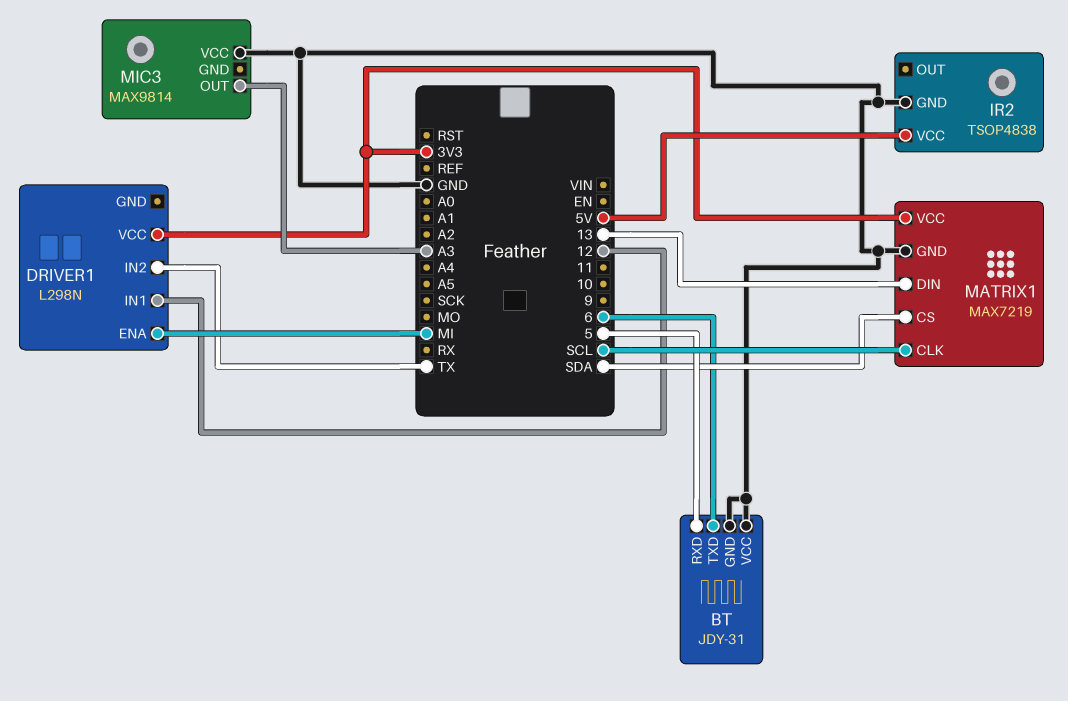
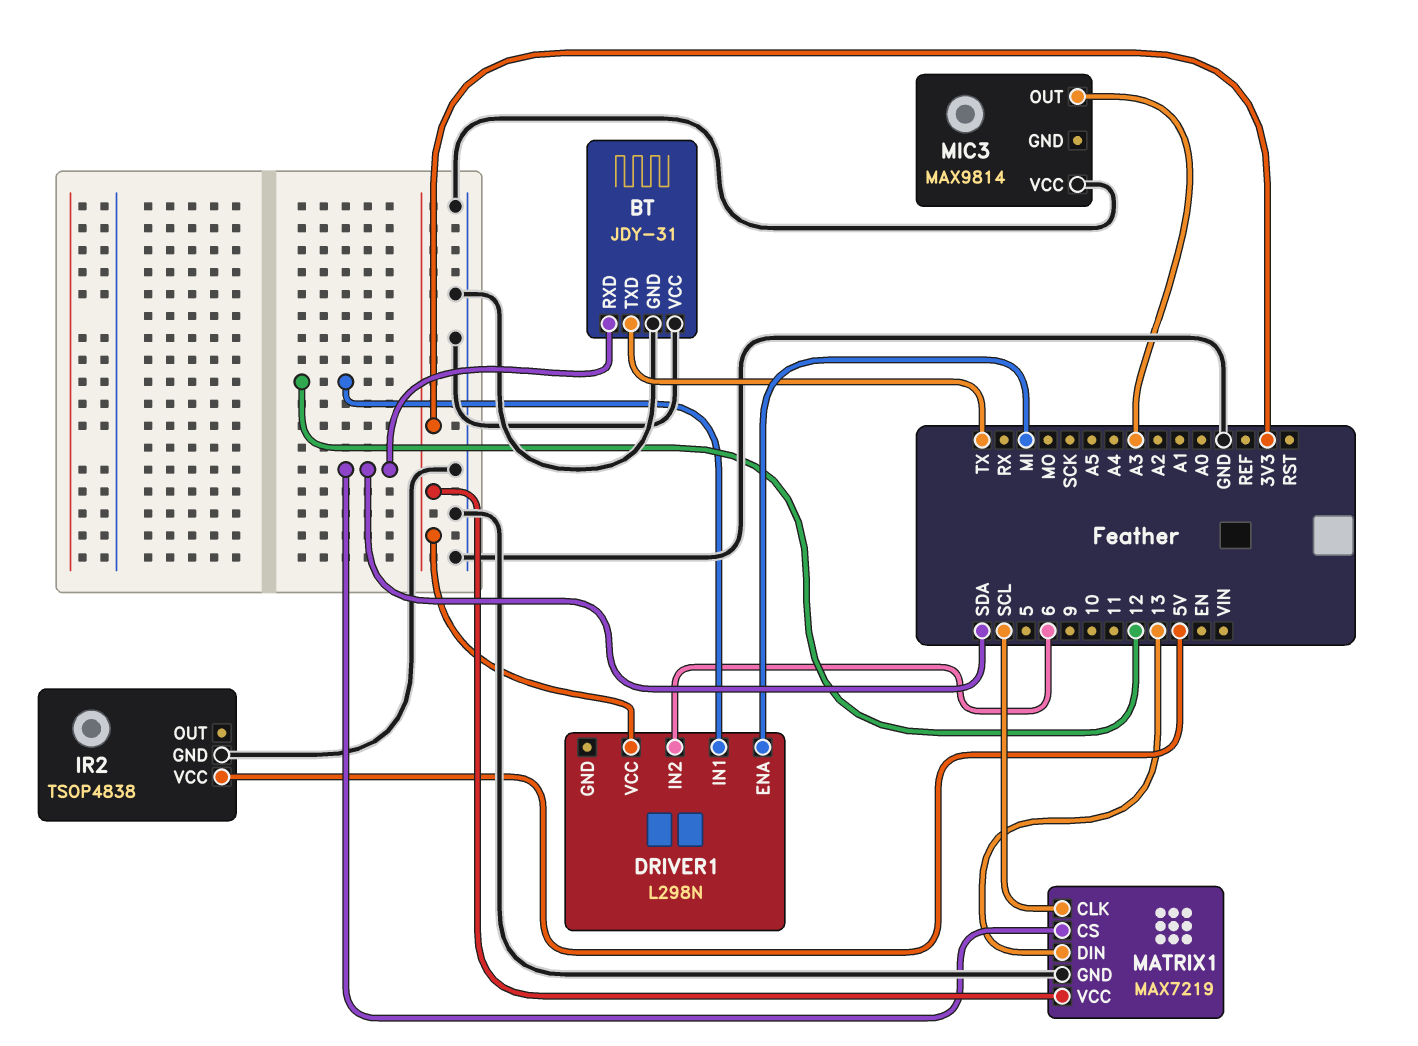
BT pin RXD: 5 -> SDA
BT pin TXD: 6 -> TX
DRIVER1 pin IN2: TX -> 6

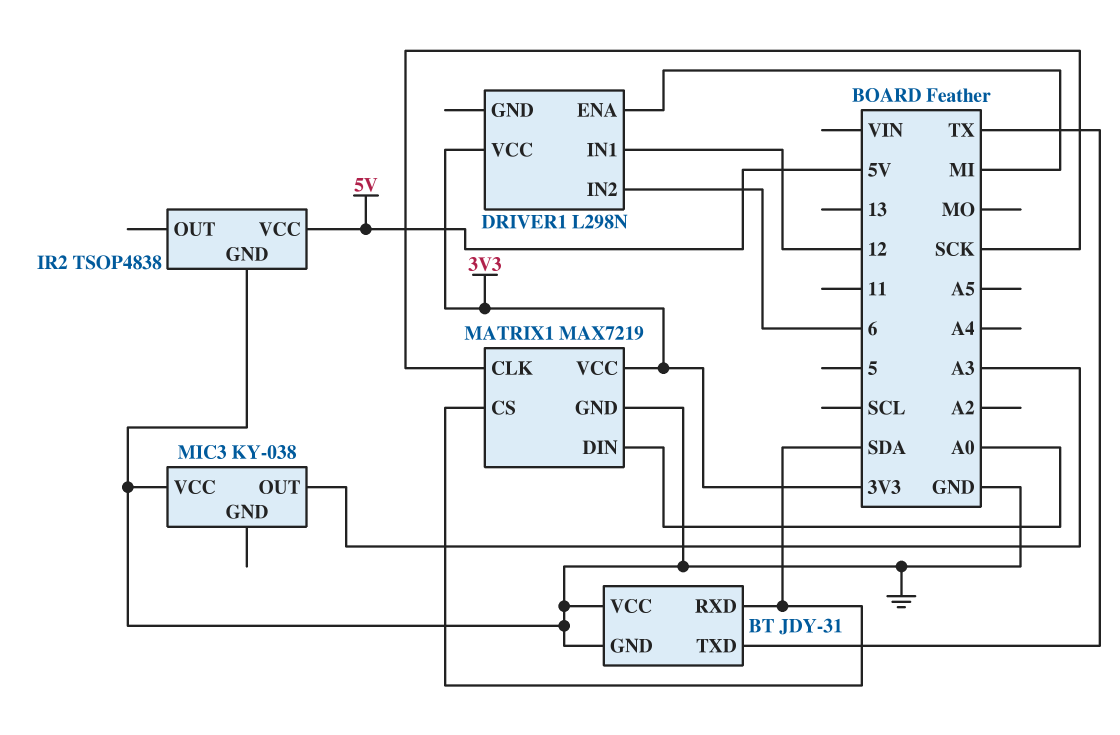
MATRIX1 pin CLK: SCL -> SCK
MATRIX1 pin DIN: 13 -> A0
MIC3: MAX9814 -> KY-038

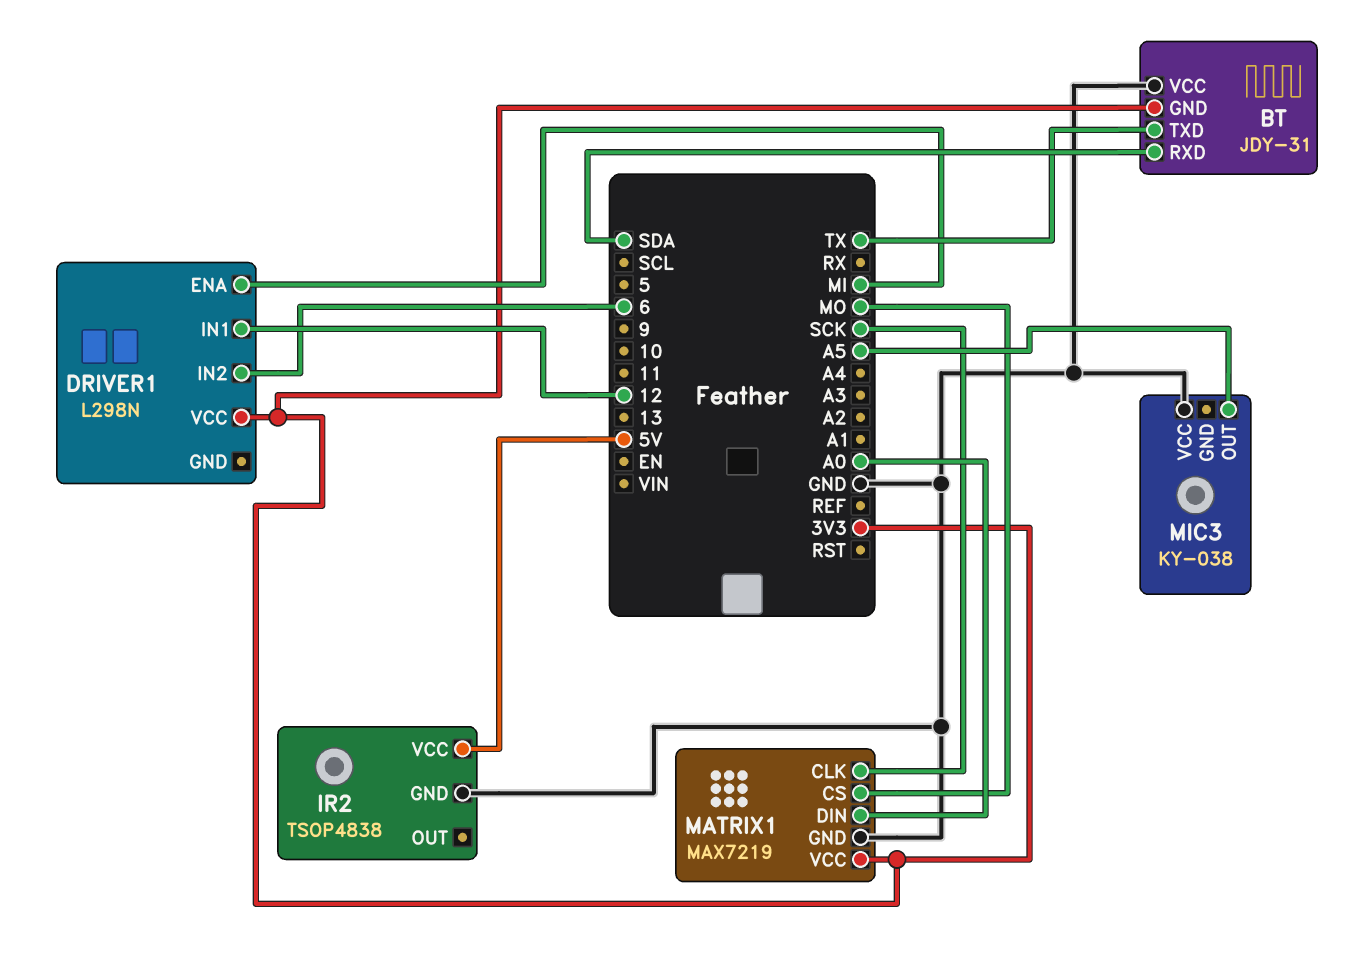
BT pin GND: GND -> 3V3
MATRIX1 pin CS: SDA -> MO
MIC3 pin OUT: A3 -> A5

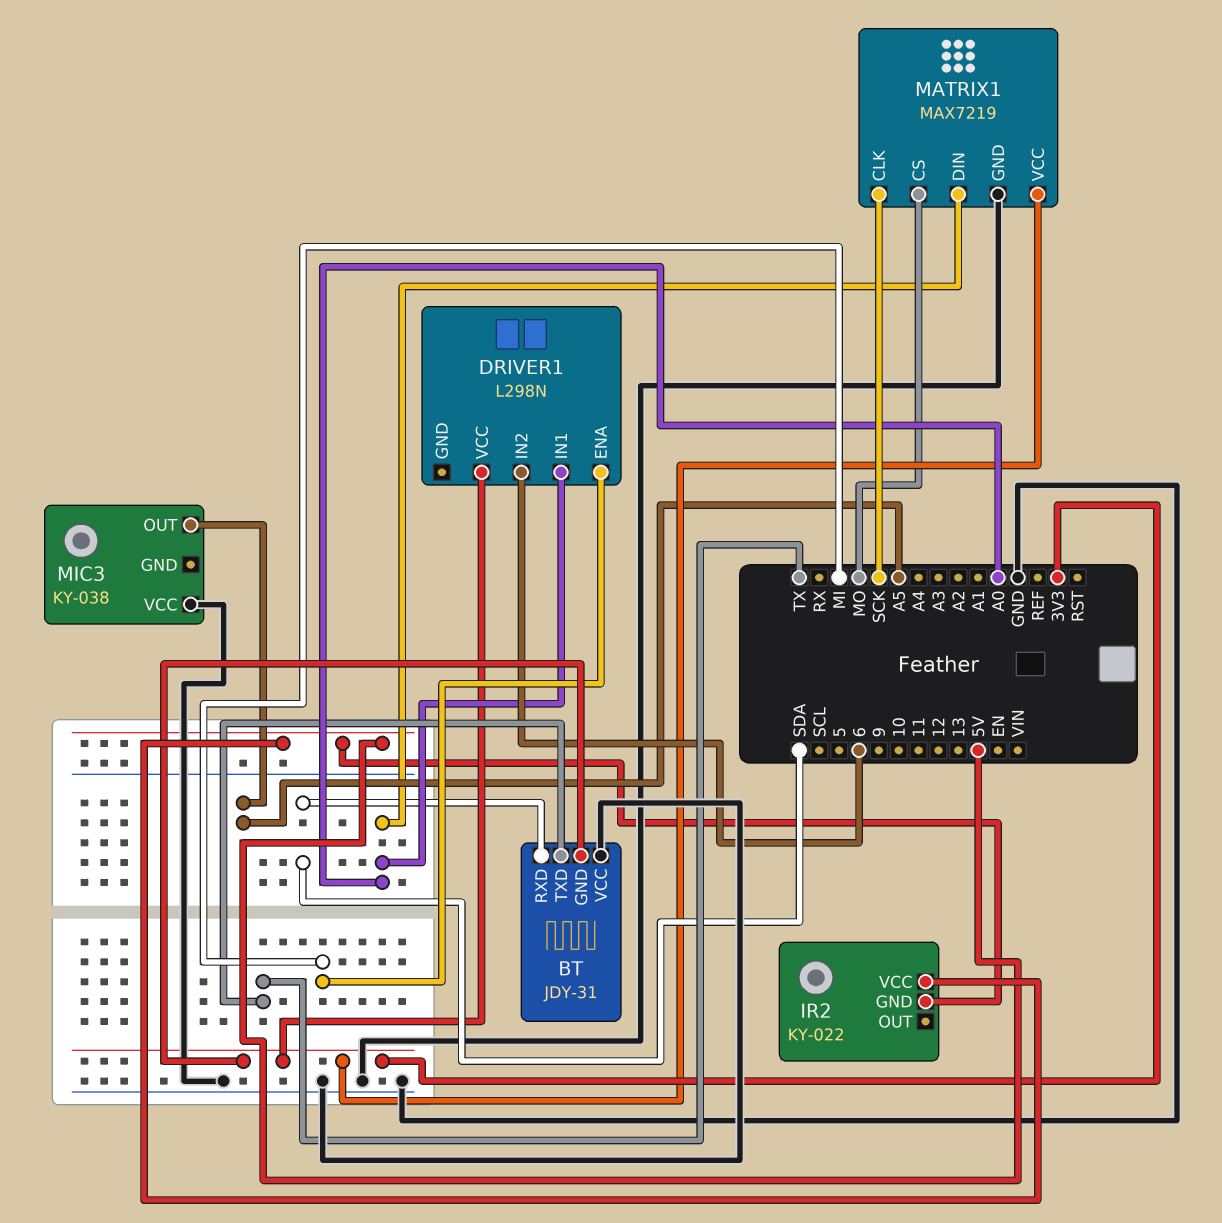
DRIVER1 pin IN1: 12 -> A0
IR2: TSOP4838 -> KY-022
IR2 pin GND: GND -> 5V

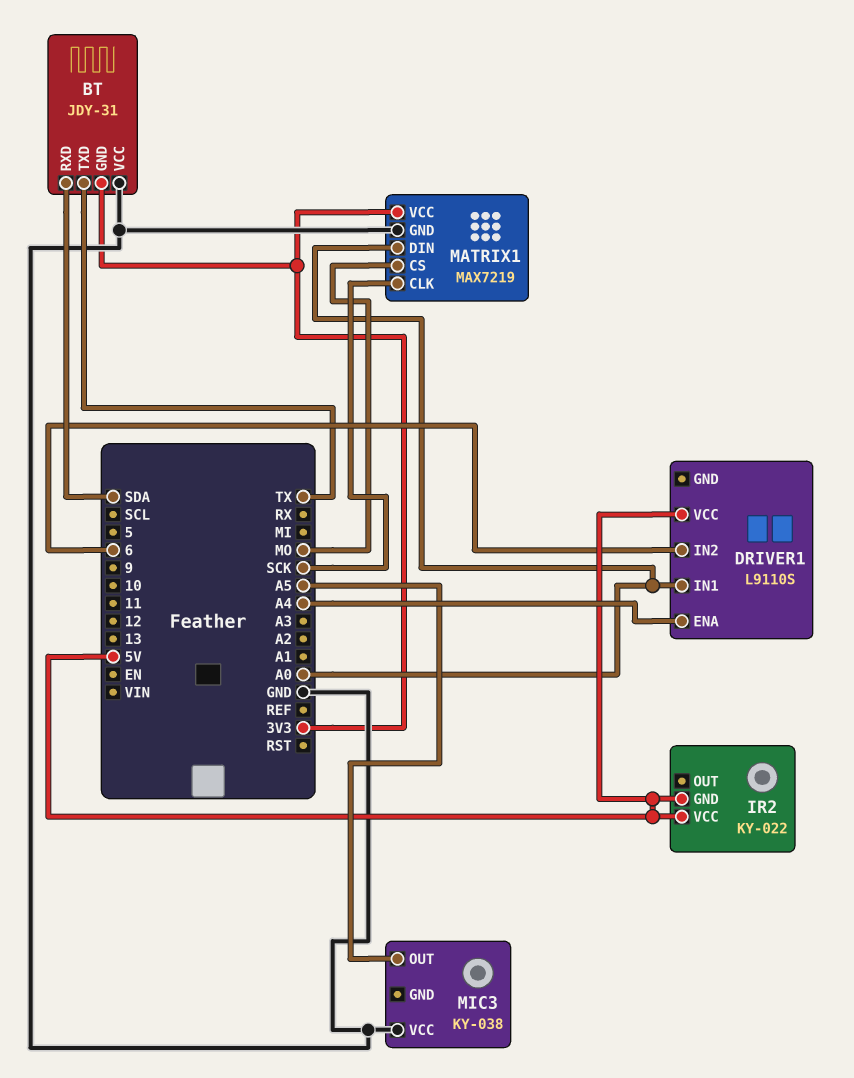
DRIVER1: L298N -> L9110S
DRIVER1 pin ENA: MI -> A4
DRIVER1 pin VCC: 3V3 -> 5V

